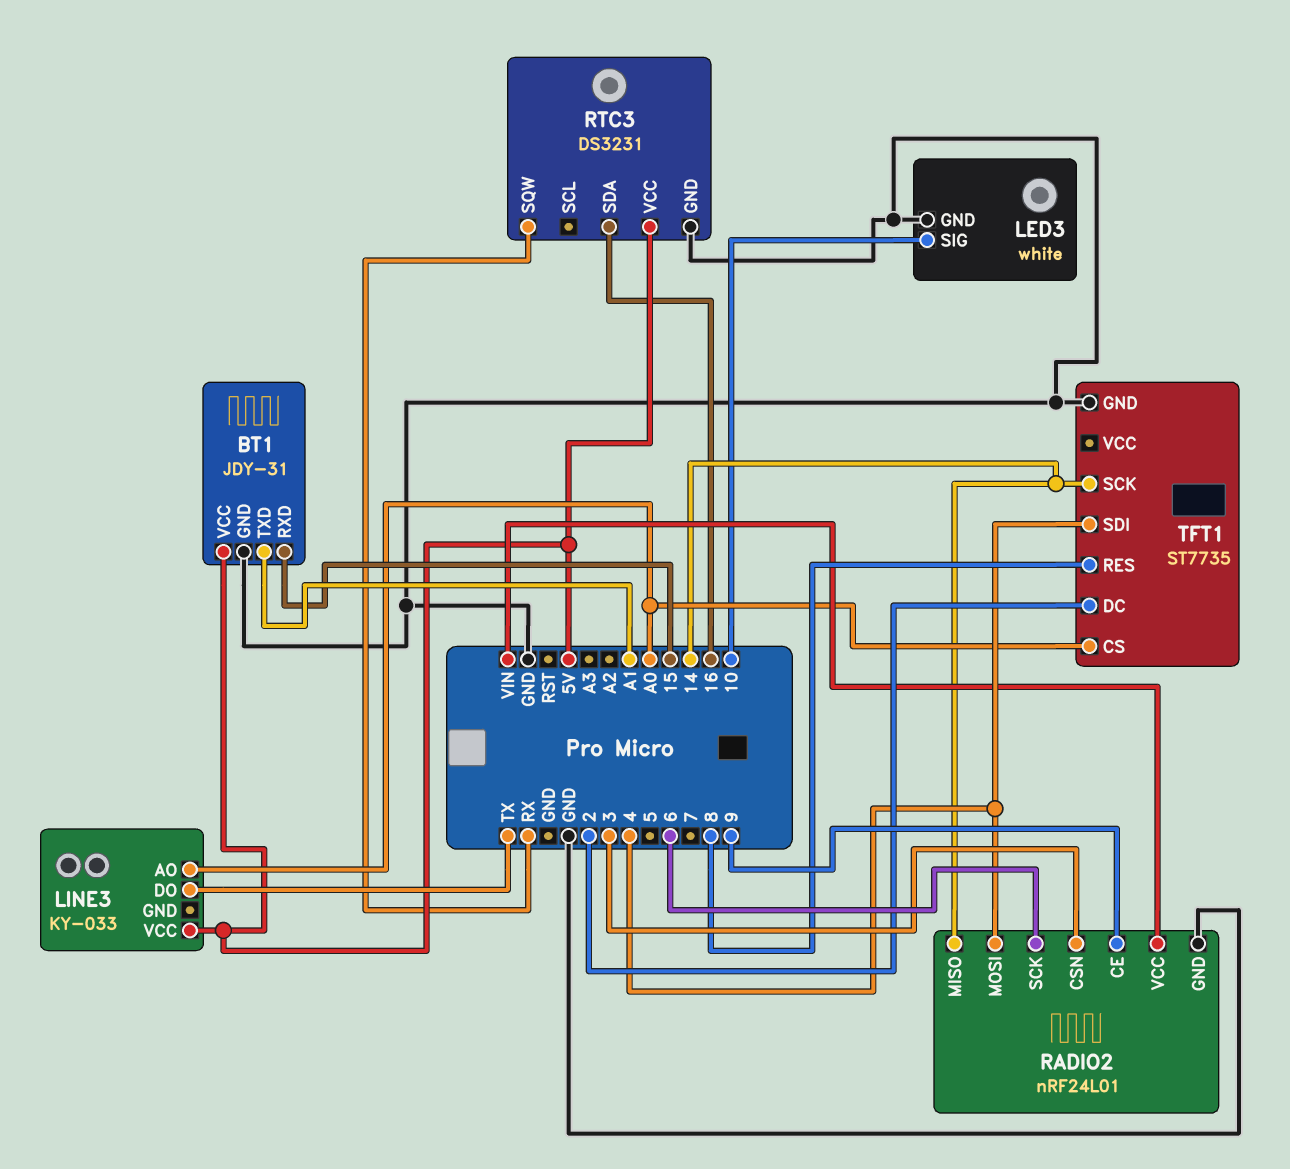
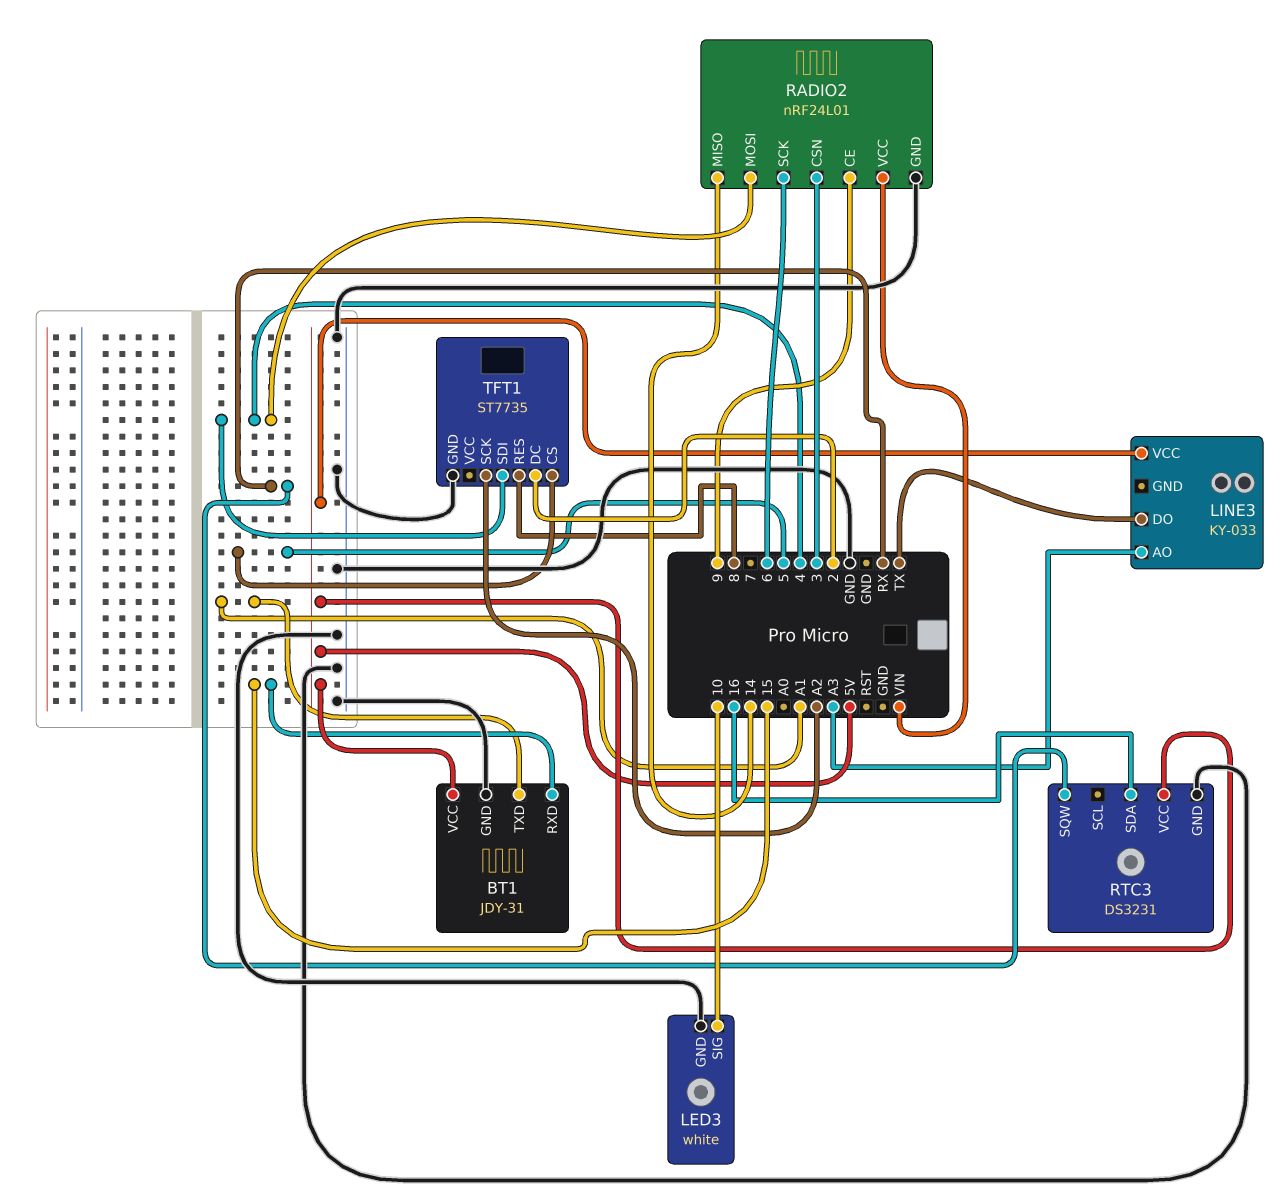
LINE3 pin AO: A0 -> A3
TFT1 pin CS: A0 -> 5
TFT1 pin SCK: 14 -> A2

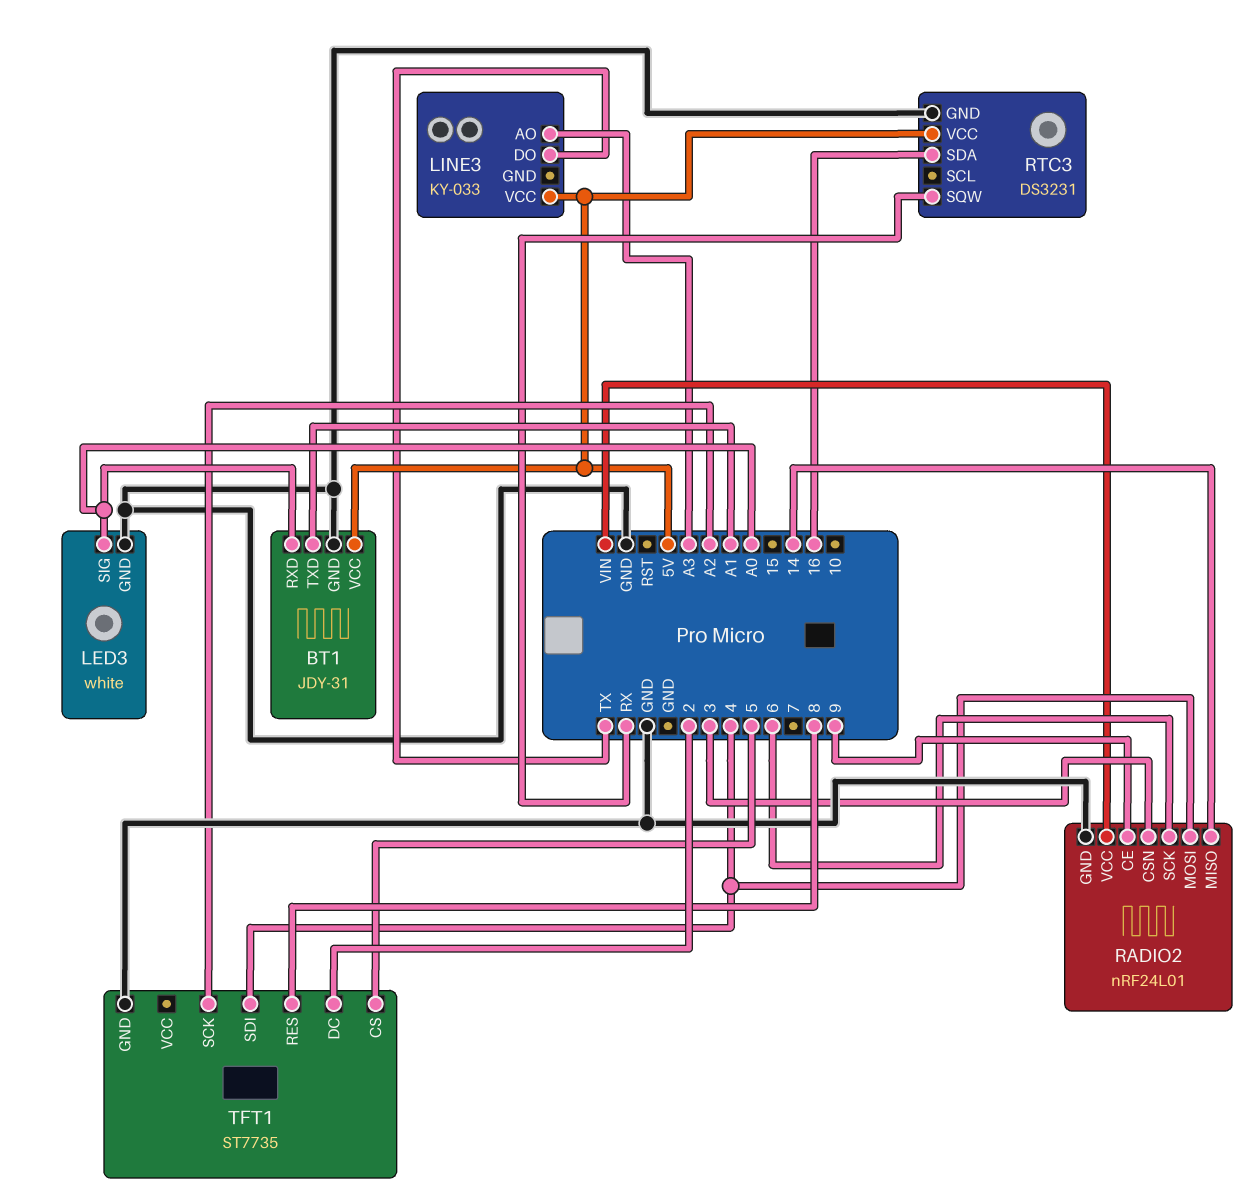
BT1 pin RXD: 15 -> A0
LED3 pin SIG: 10 -> A0

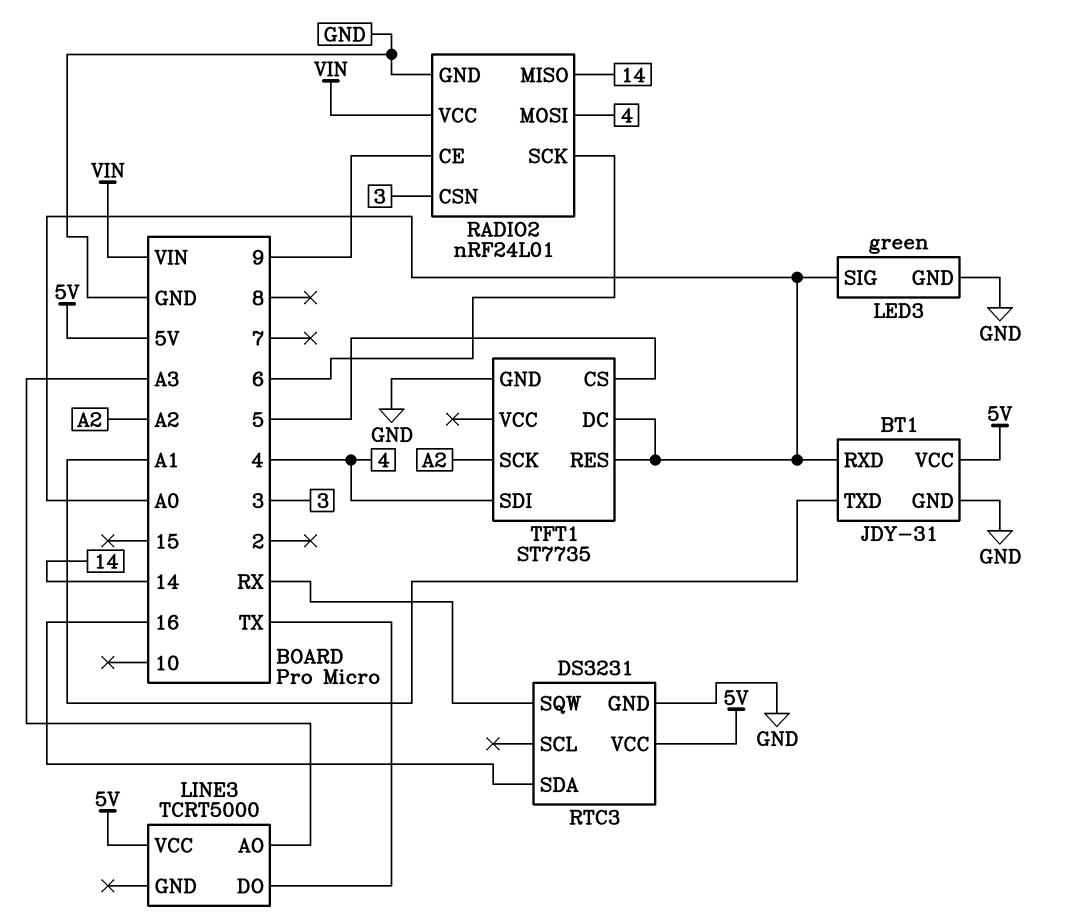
LED3: white -> green
LINE3: KY-033 -> TCRT5000
TFT1 pin DC: 2 -> A0
TFT1 pin RES: 8 -> A0

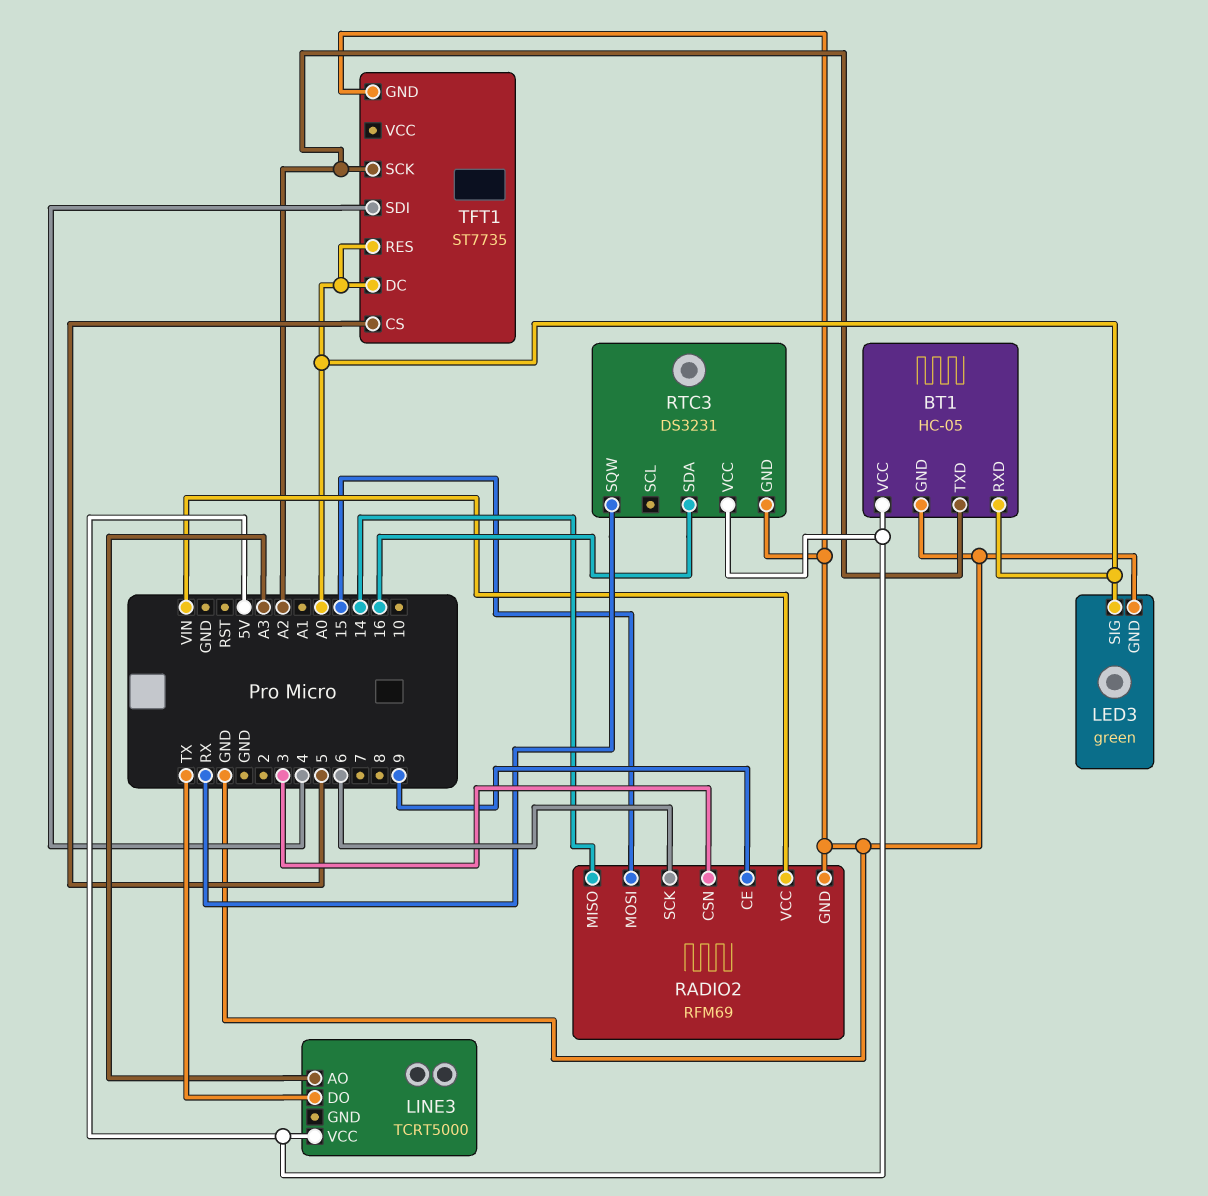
BT1: JDY-31 -> HC-05
BT1 pin TXD: A1 -> A2
RADIO2: nRF24L01 -> RFM69
RADIO2 pin MOSI: 4 -> 15

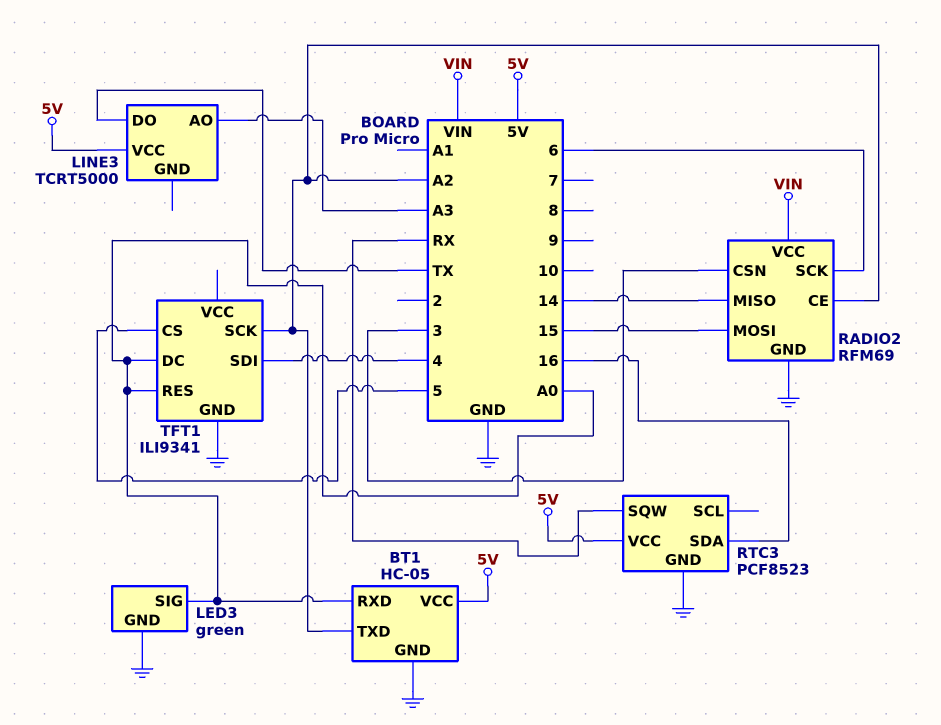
RADIO2 pin CE: 9 -> A2
RTC3: DS3231 -> PCF8523
TFT1: ST7735 -> ILI9341

